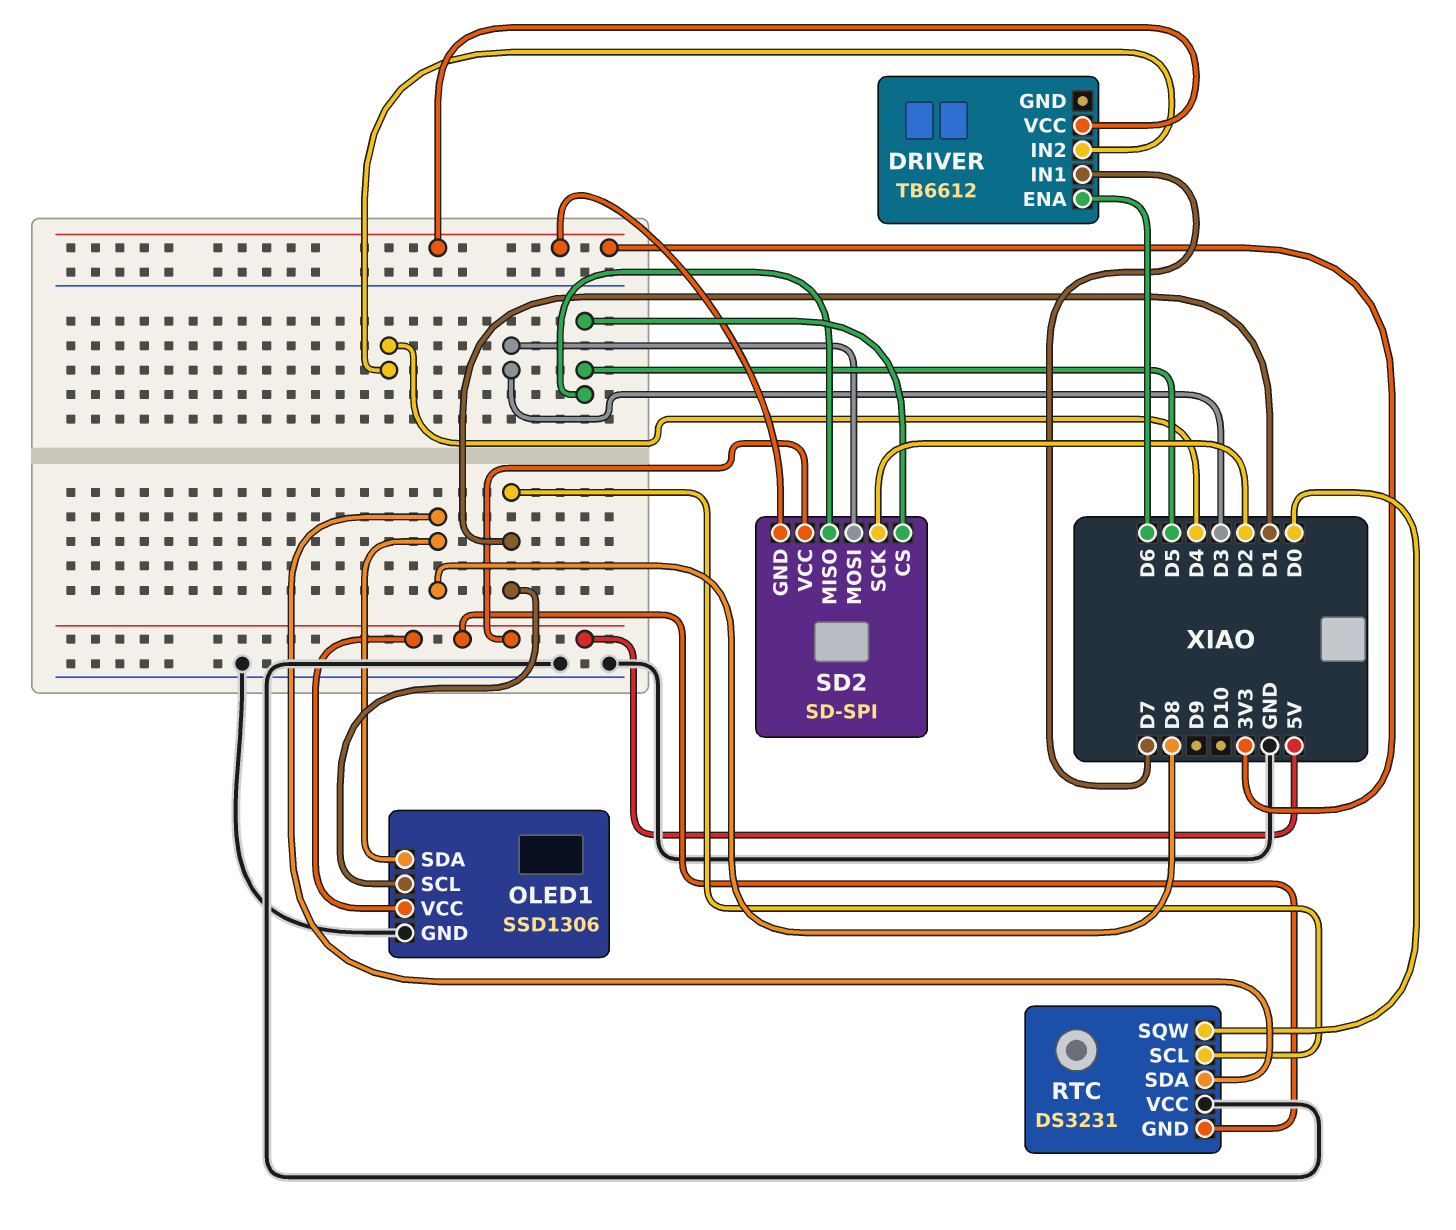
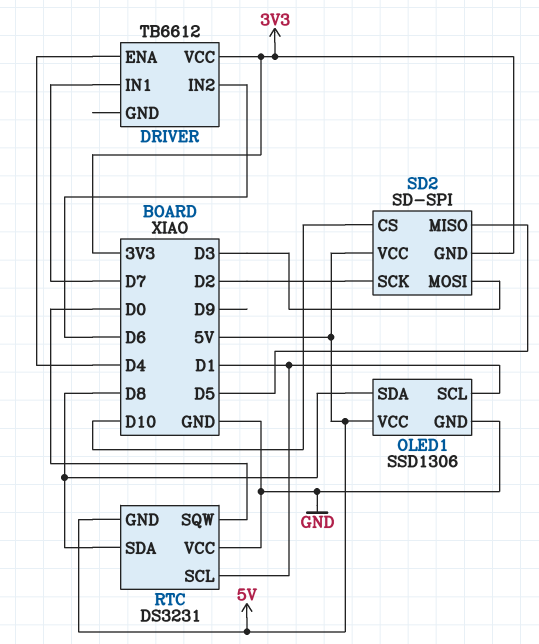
DRIVER pin ENA: D6 -> D4
DRIVER pin IN2: D4 -> D6
SD2 pin CS: D5 -> D10

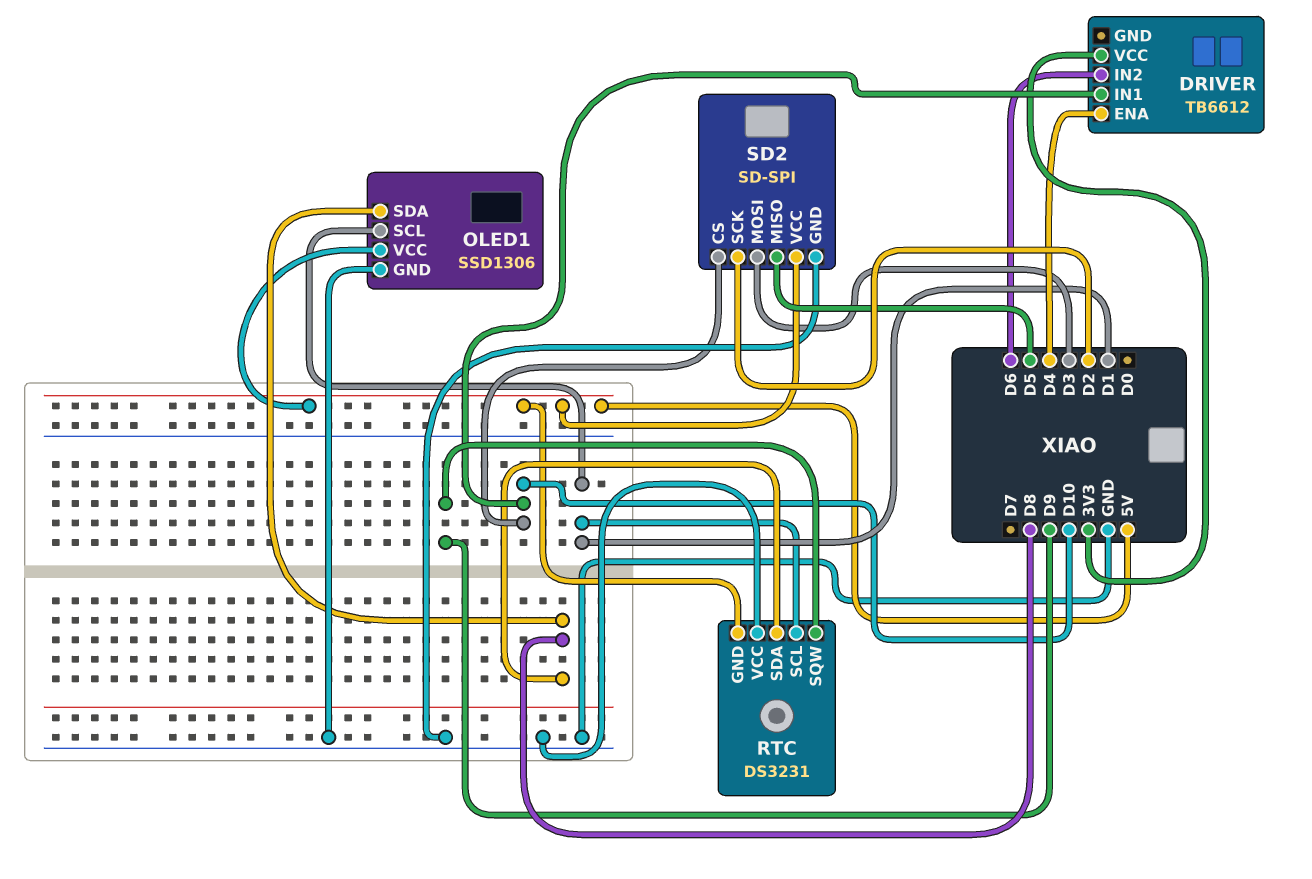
DRIVER pin IN1: D7 -> D10
RTC pin SQW: D0 -> D9
SD2 pin GND: 3V3 -> GND

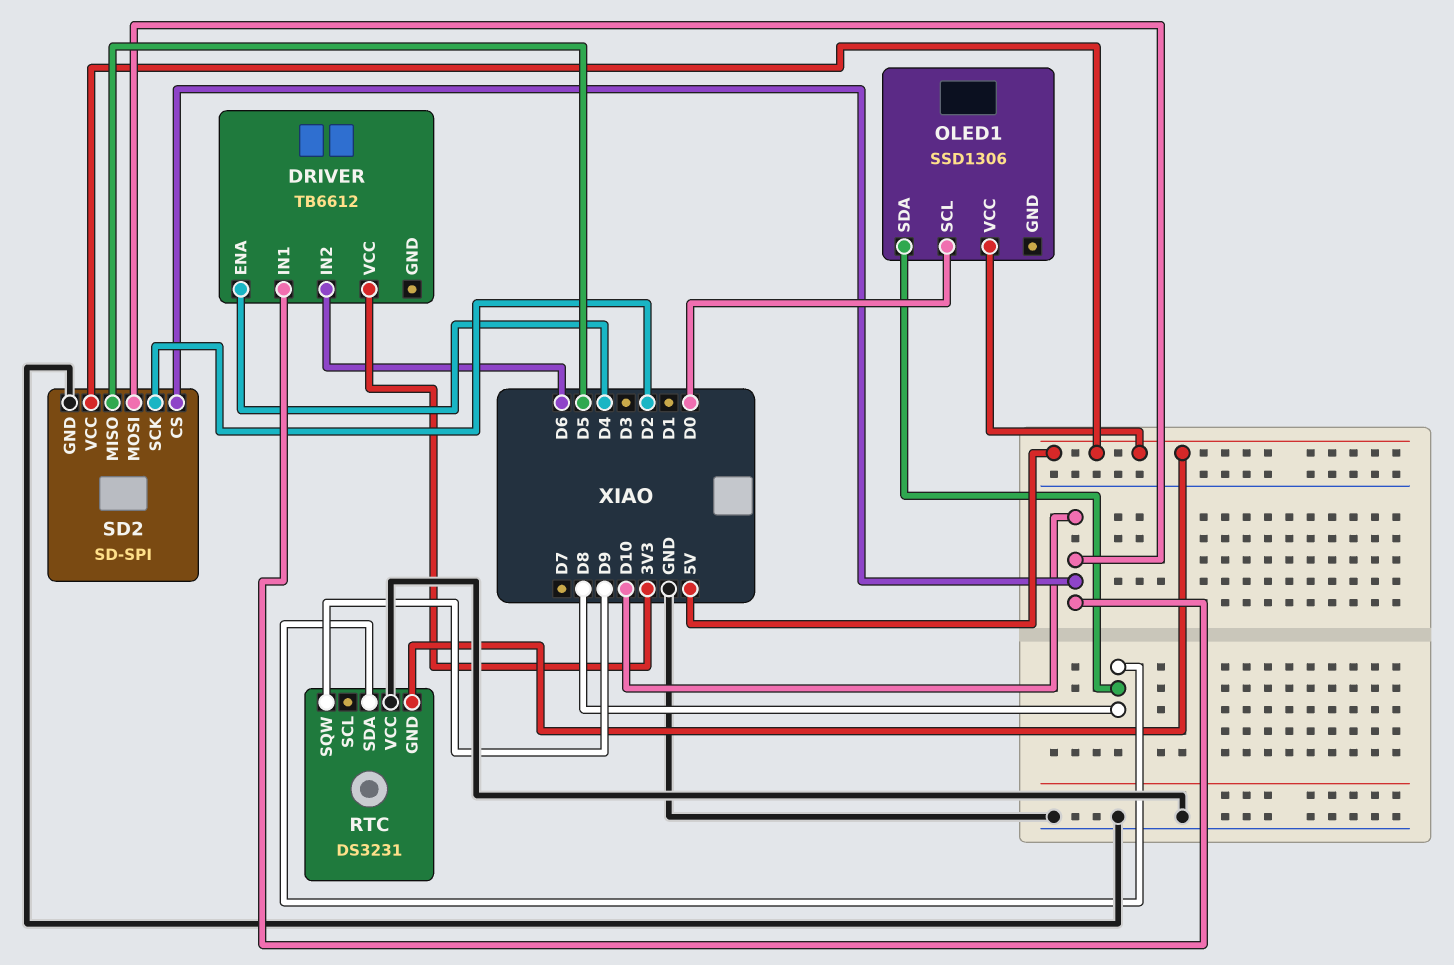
OLED1 pin GND: GND -> none
OLED1 pin SCL: D1 -> D0
RTC pin SCL: D1 -> none
SD2 pin MOSI: D3 -> D10

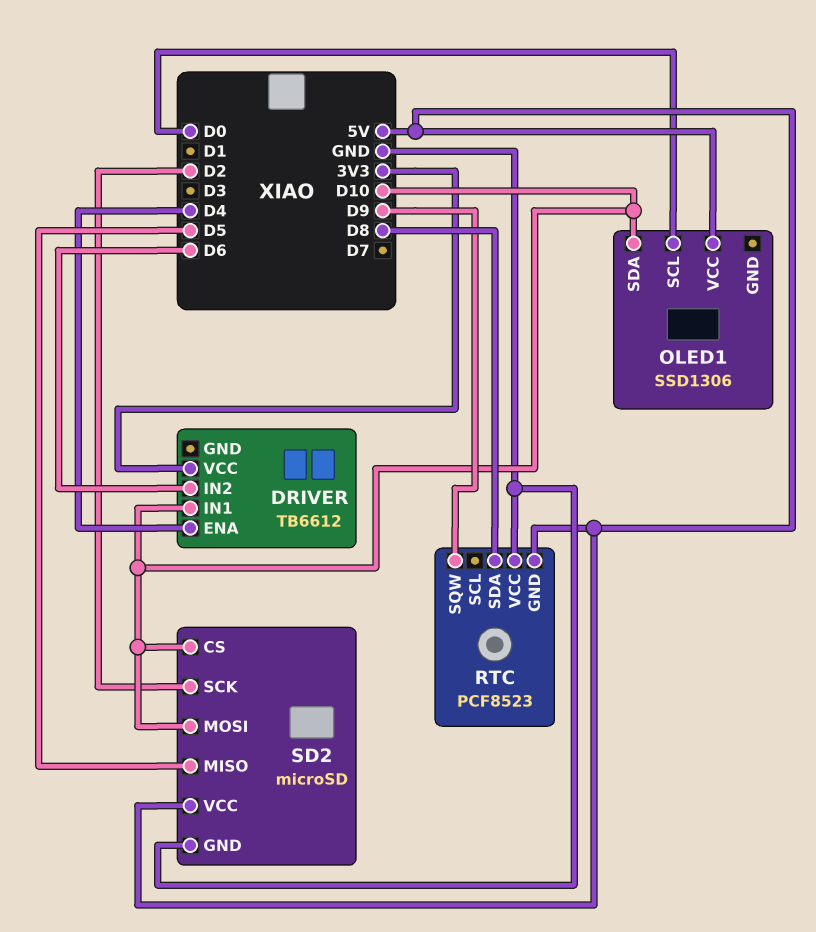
OLED1 pin SDA: D8 -> D10
RTC: DS3231 -> PCF8523
SD2: SD-SPI -> microSD

